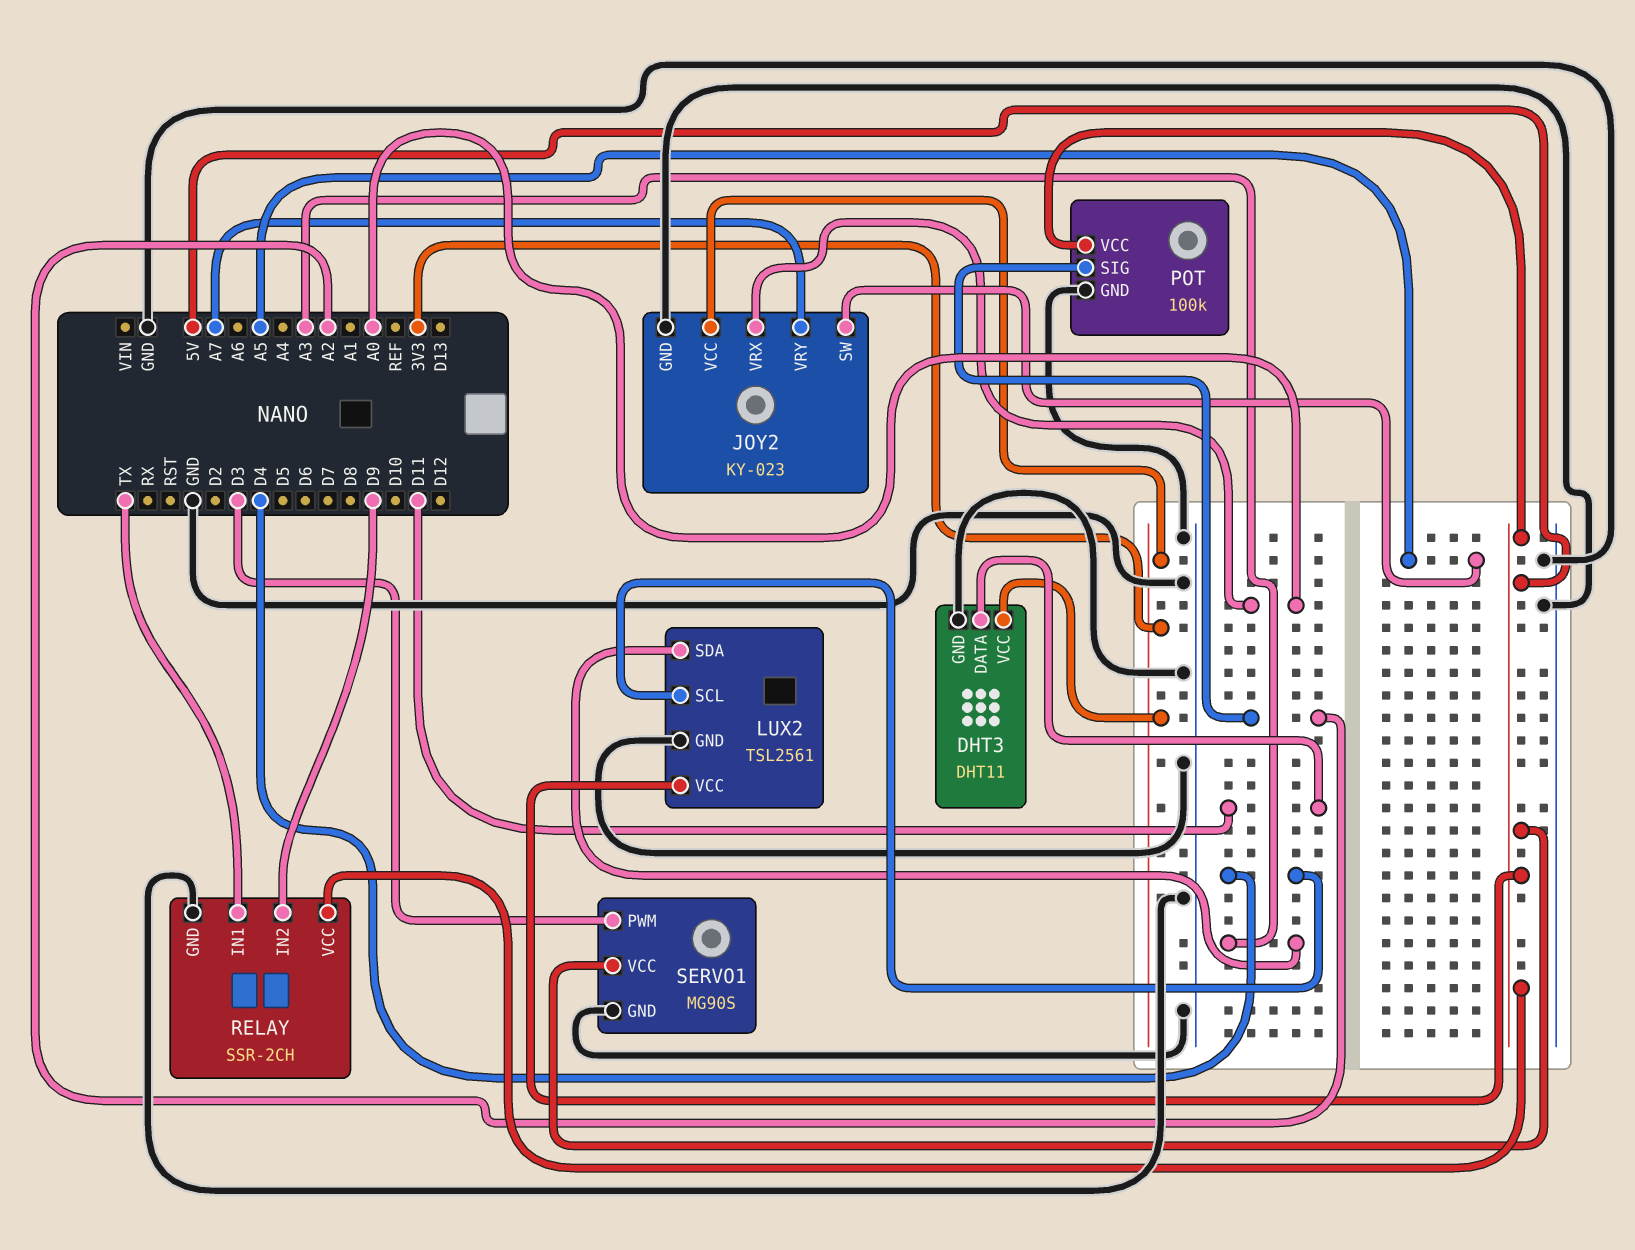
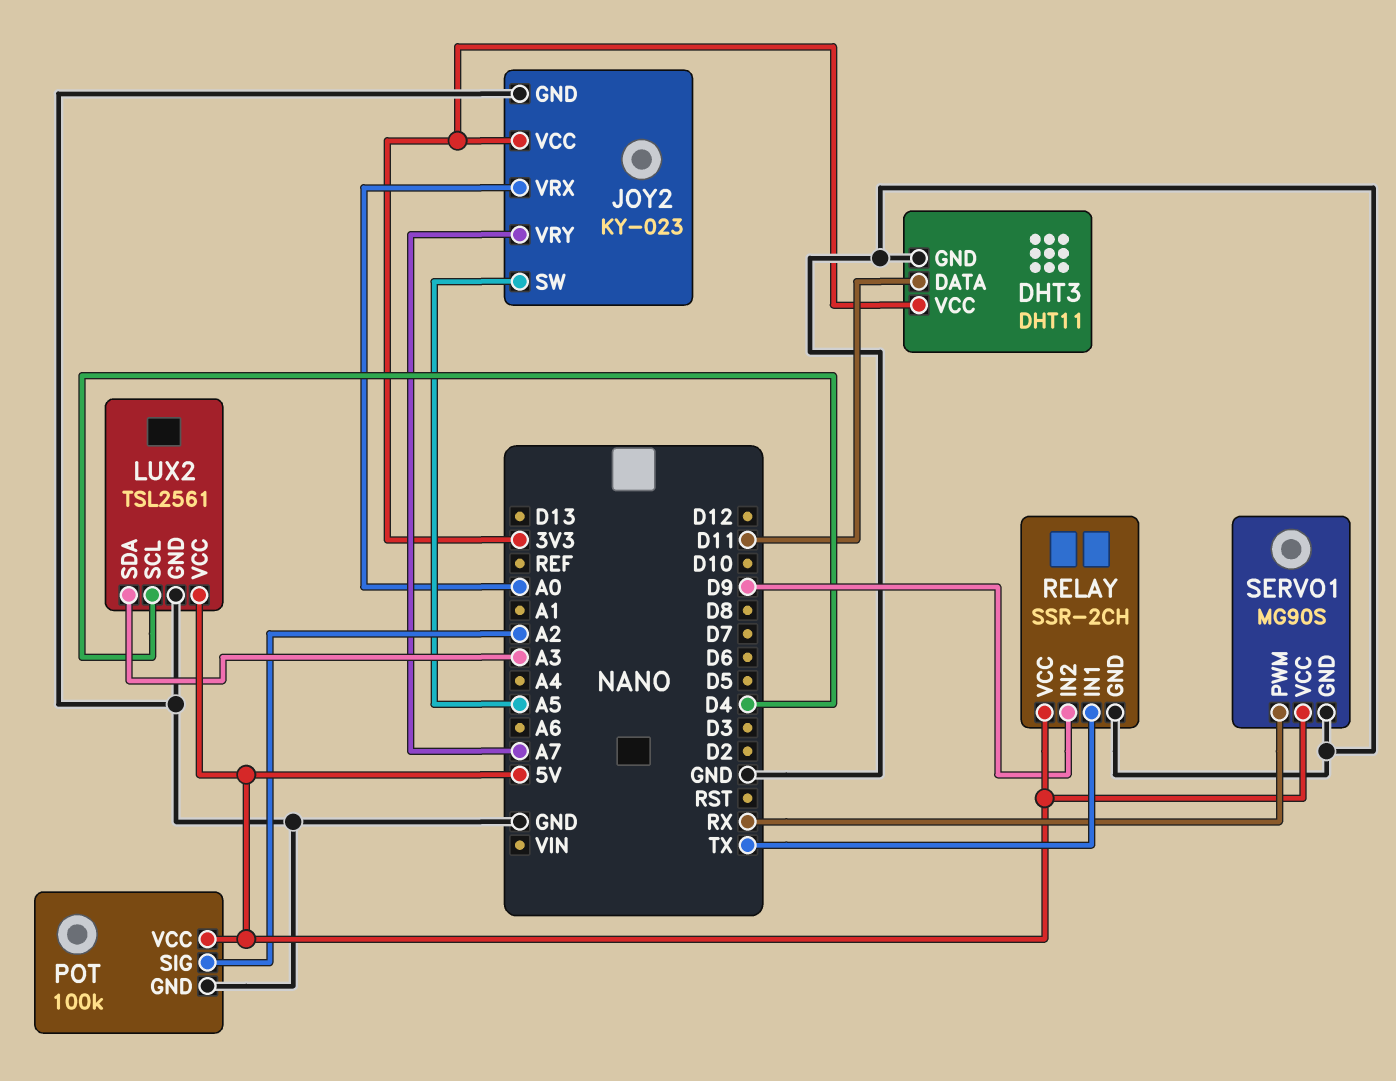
SERVO1 pin PWM: D3 -> RX

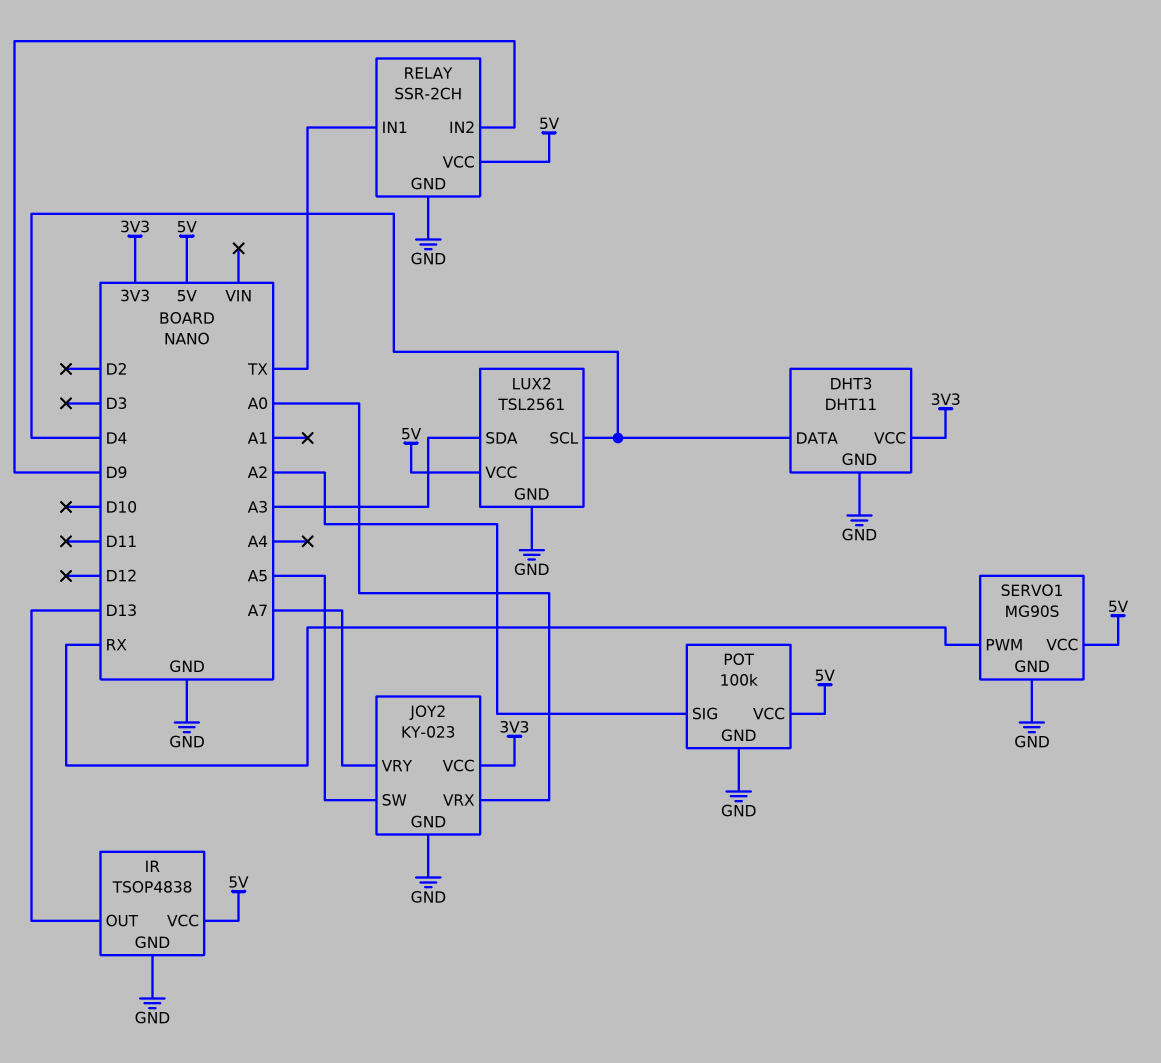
DHT3 pin DATA: D11 -> D4
IR: none -> TSOP4838
IR pin GND: none -> GND
IR pin OUT: none -> D13
IR pin VCC: none -> 5V

